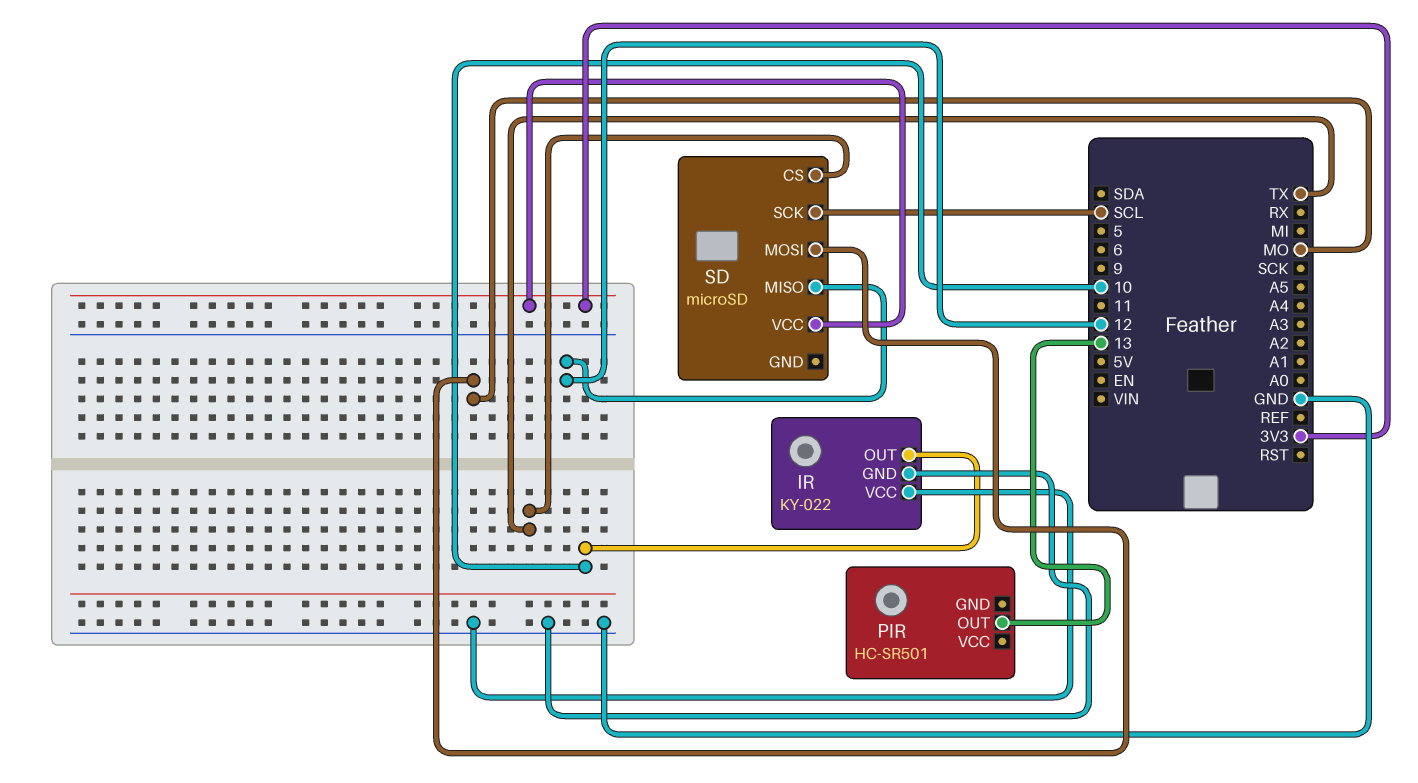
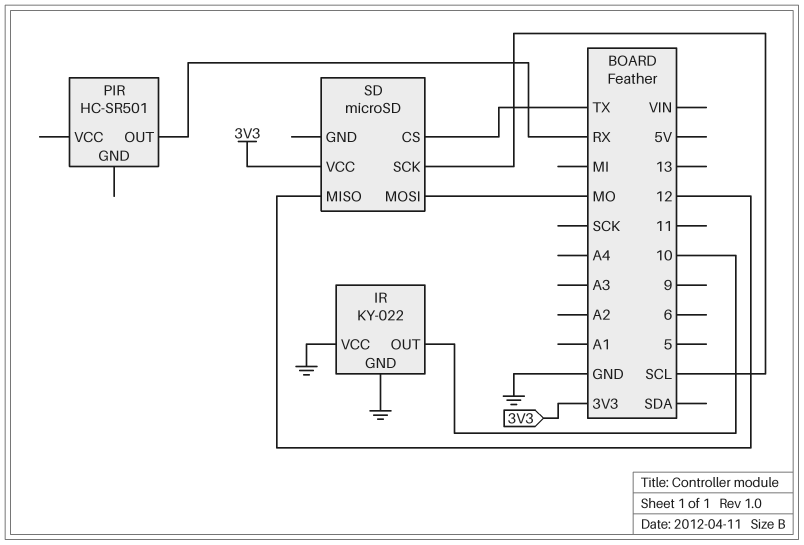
PIR pin OUT: 13 -> RX

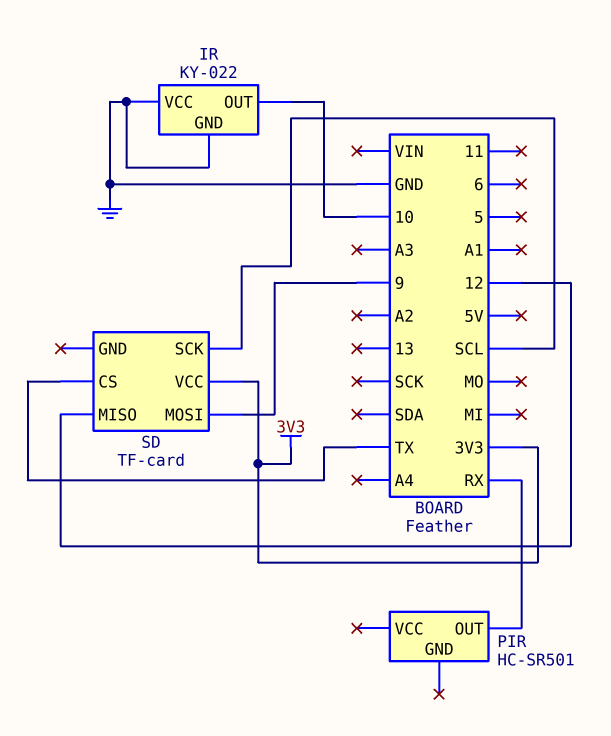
SD: microSD -> TF-card
SD pin MOSI: MO -> 9

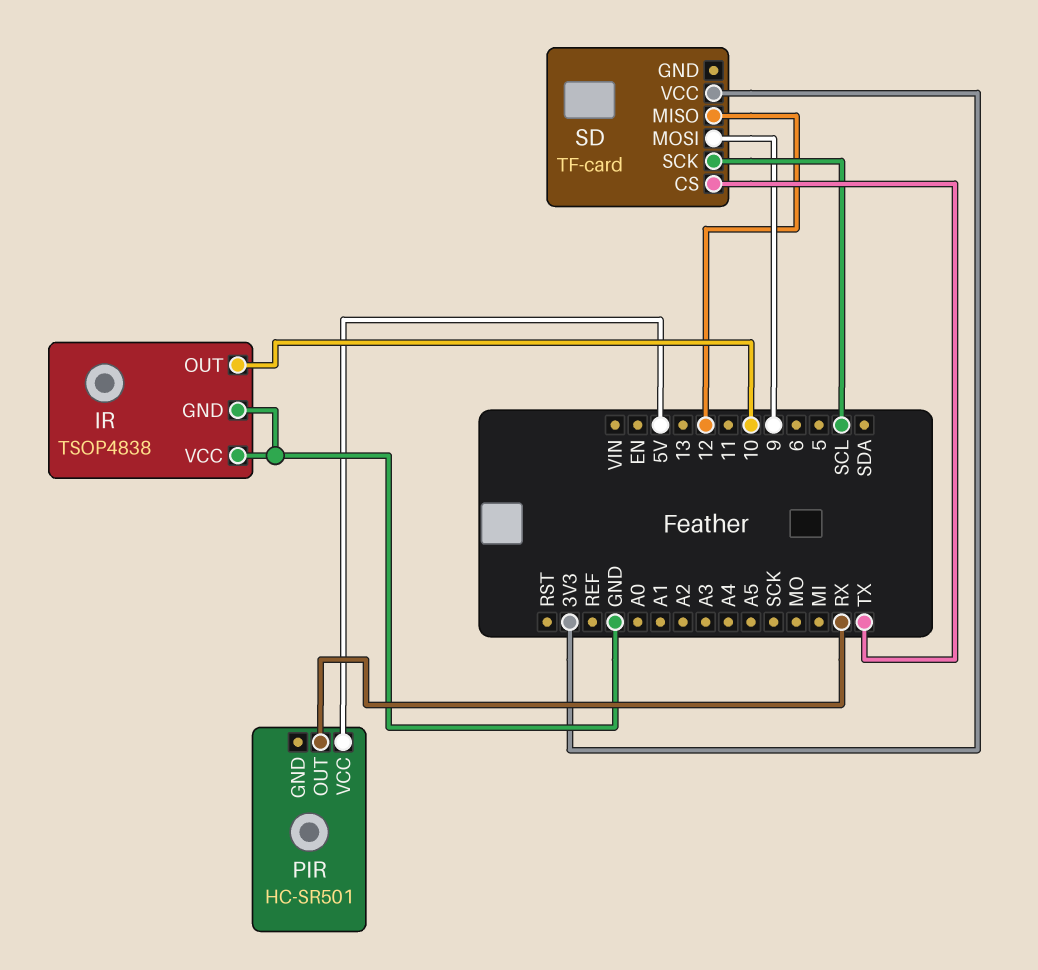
IR: KY-022 -> TSOP4838
PIR pin VCC: none -> 5V

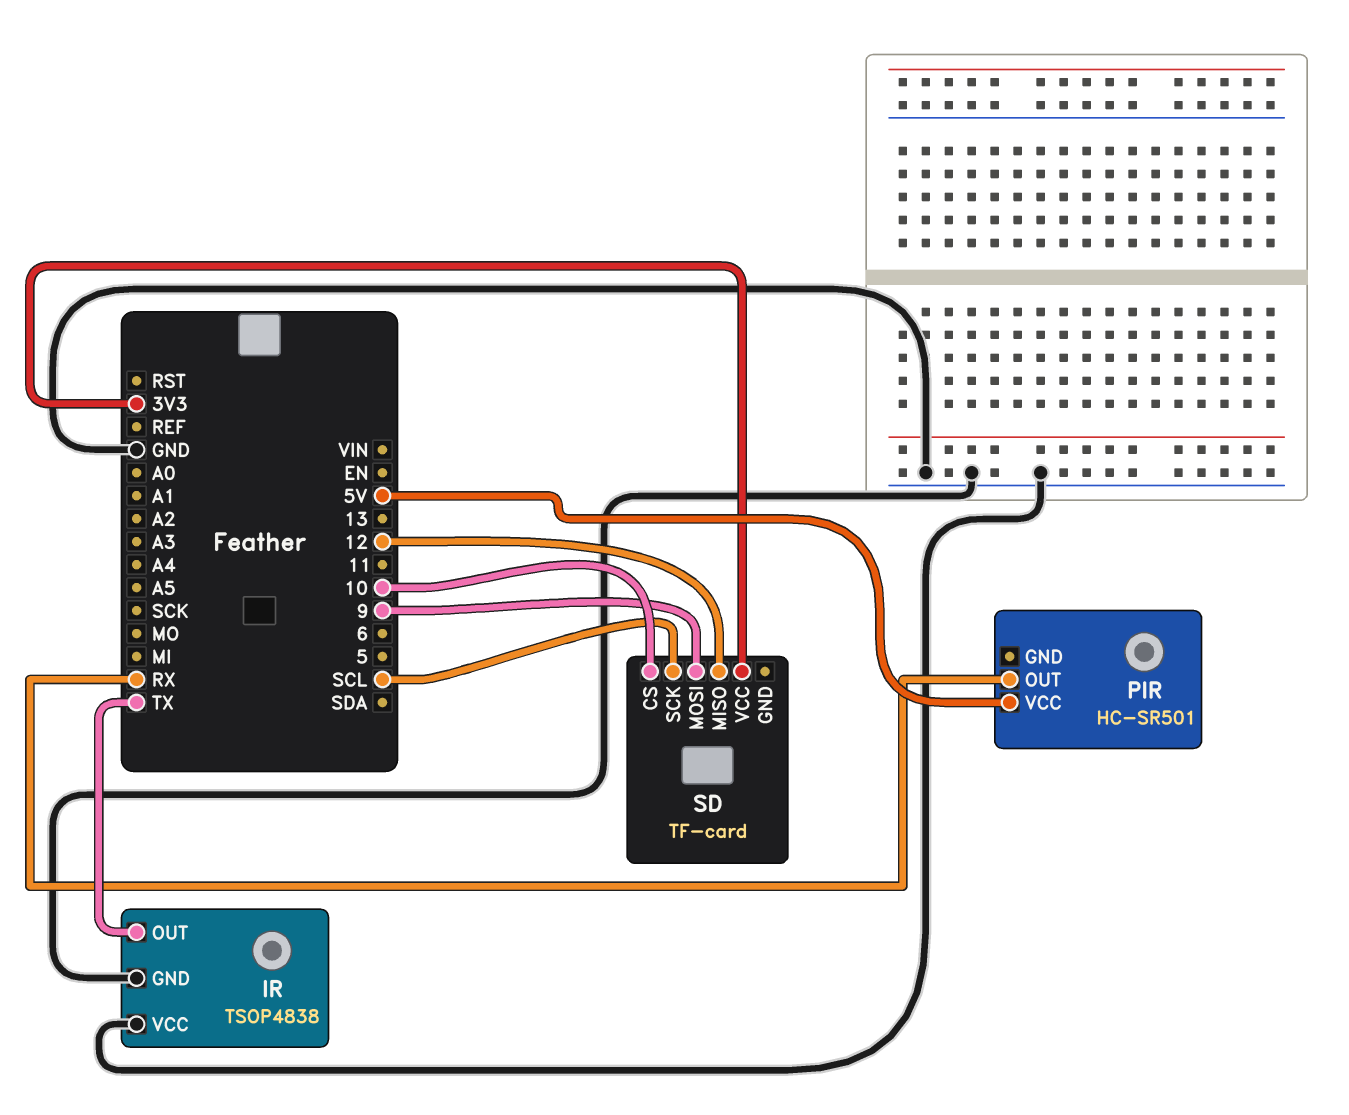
IR pin OUT: 10 -> TX
SD pin CS: TX -> 10

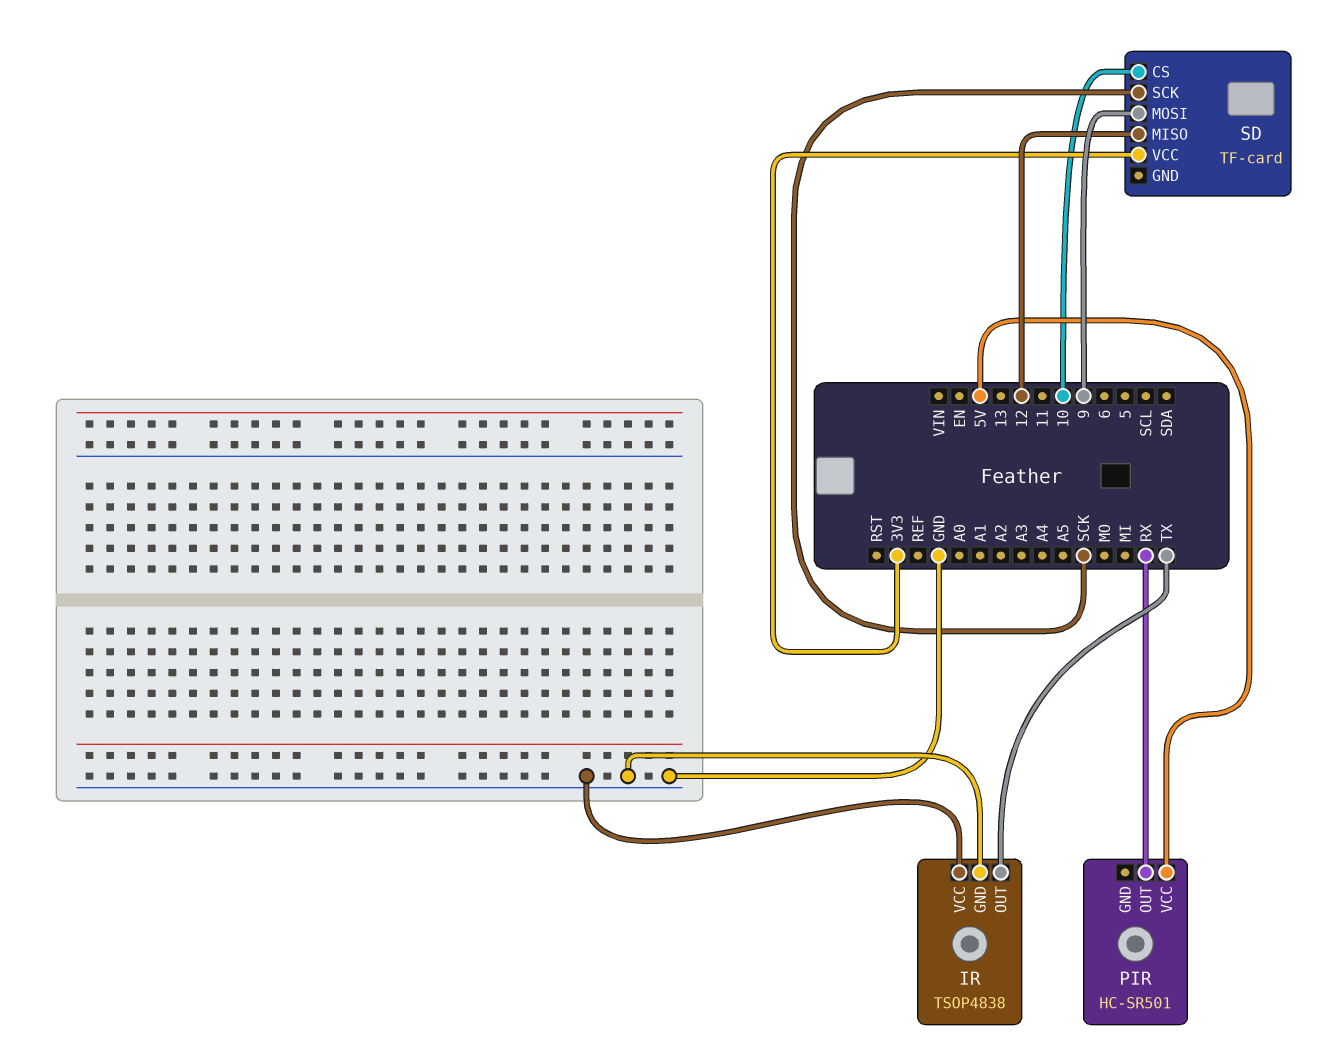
SD pin SCK: SCL -> SCK

